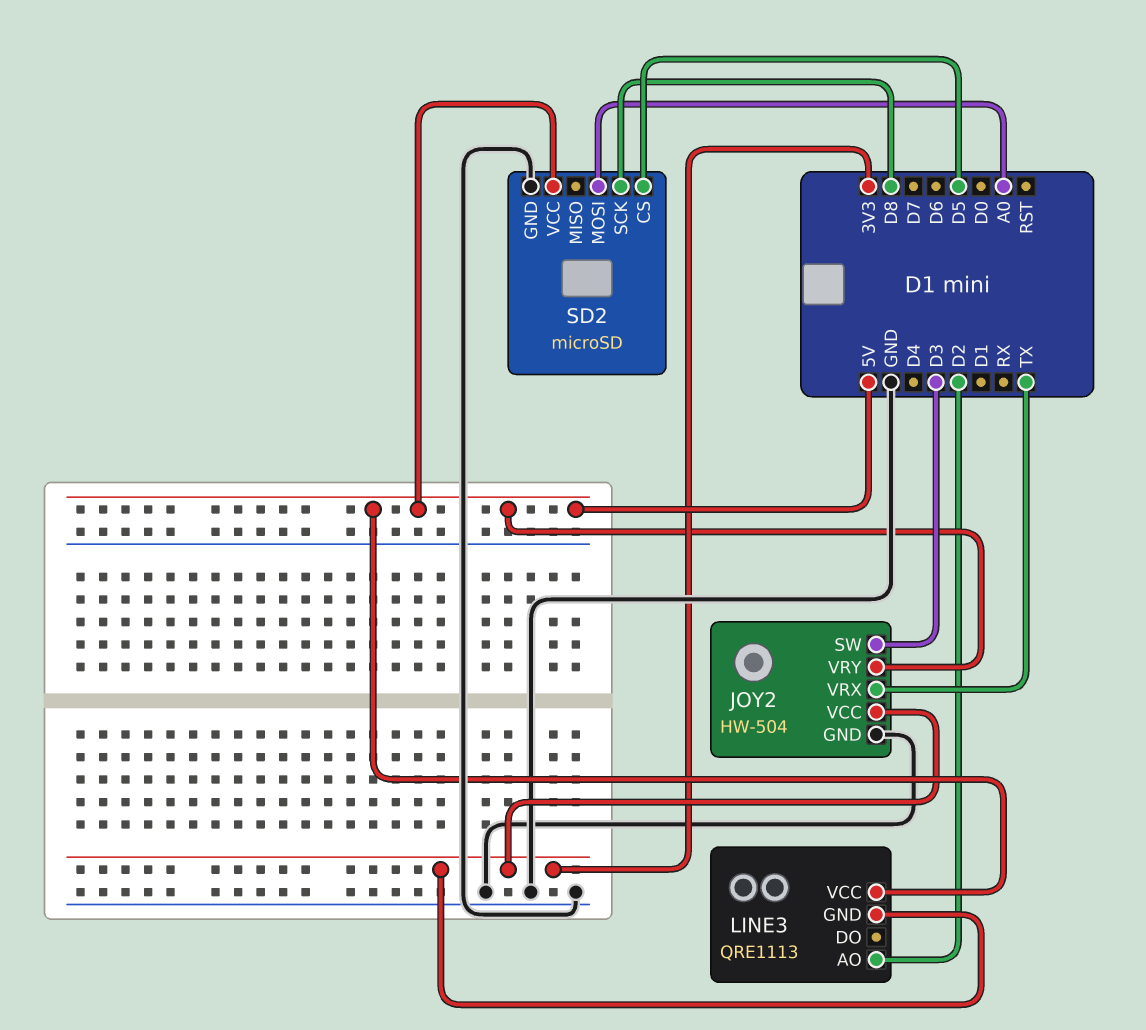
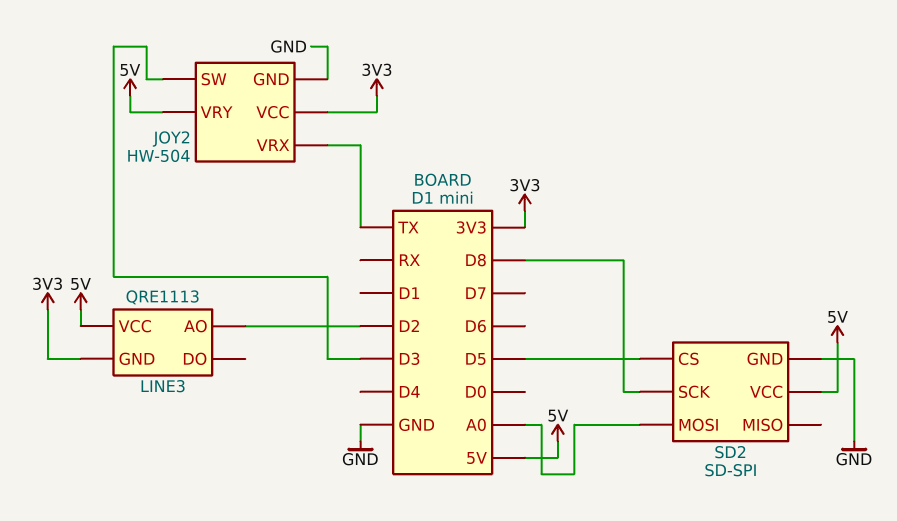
SD2: microSD -> SD-SPI

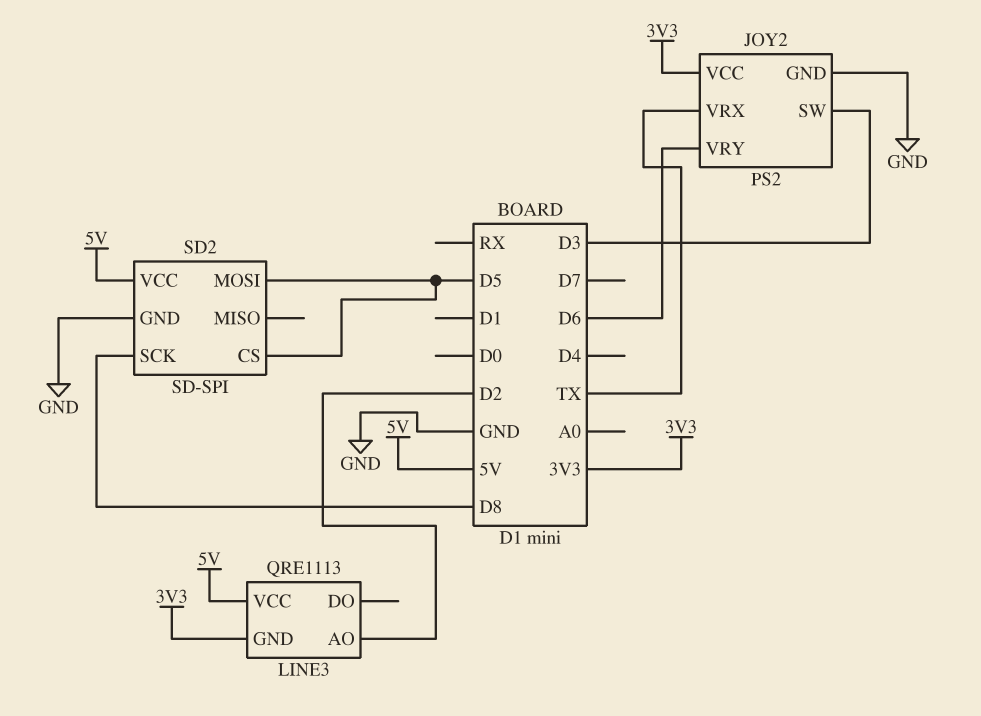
JOY2: HW-504 -> PS2
JOY2 pin VRY: 5V -> D6
SD2 pin MOSI: A0 -> D5

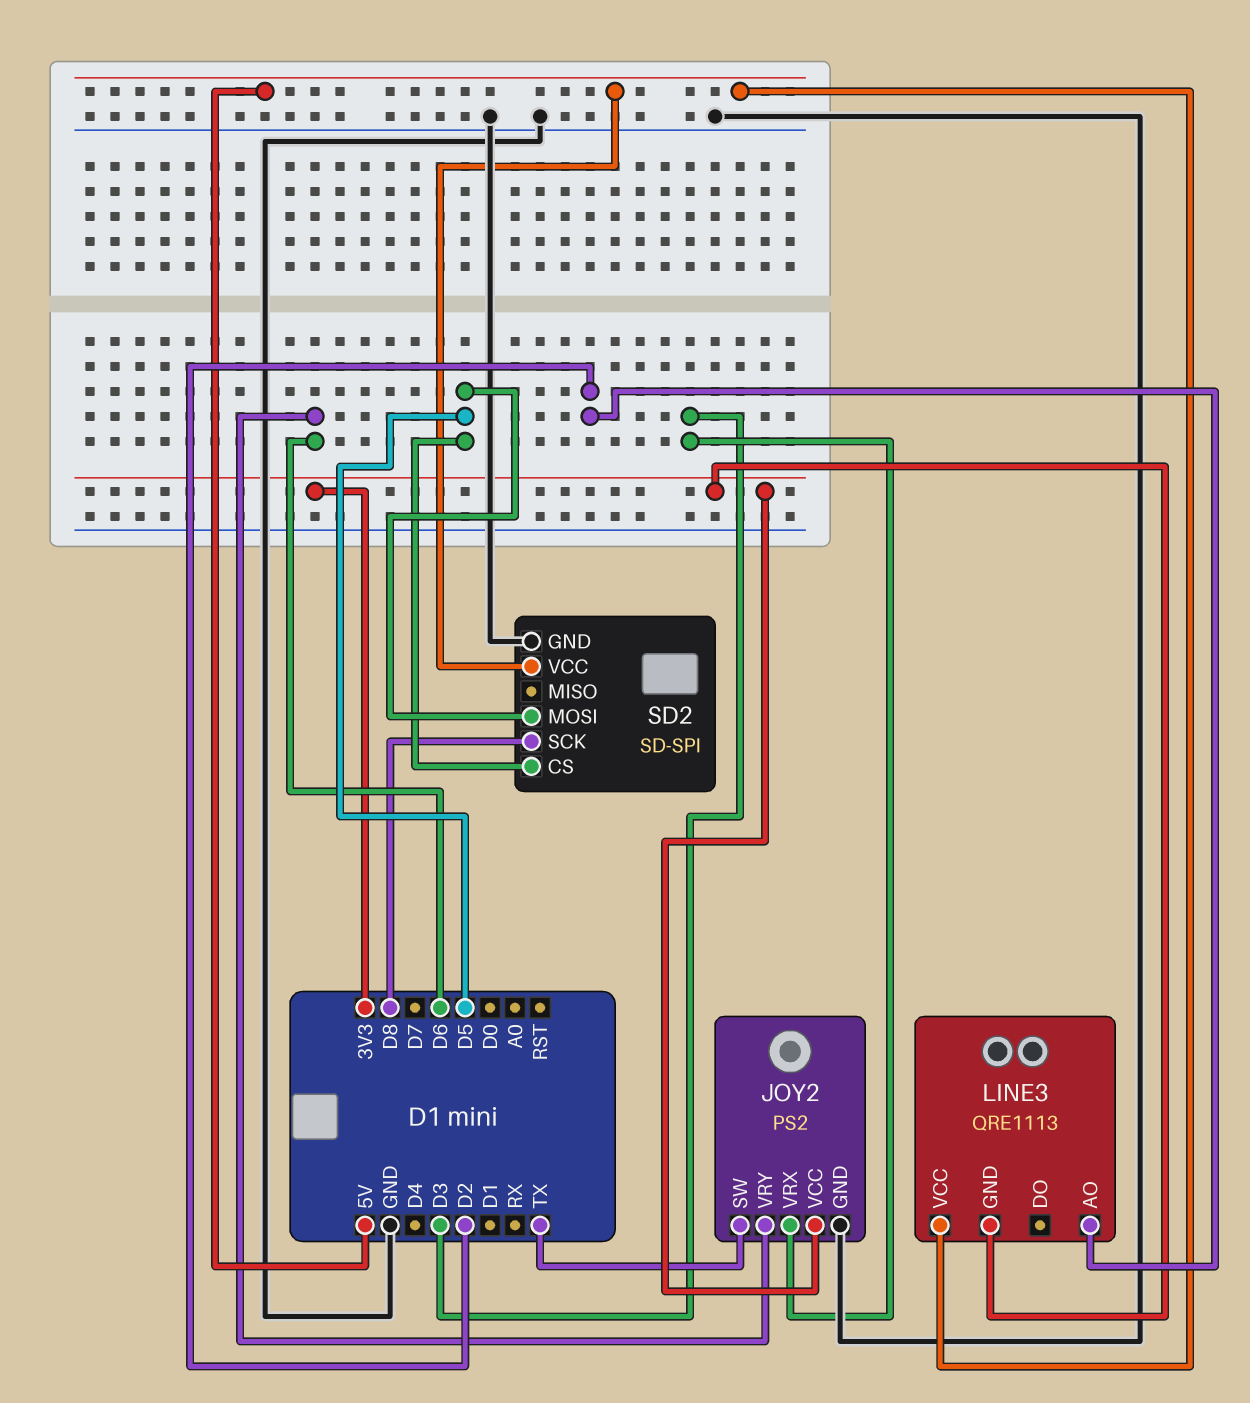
JOY2 pin SW: D3 -> TX
JOY2 pin VRX: TX -> D3

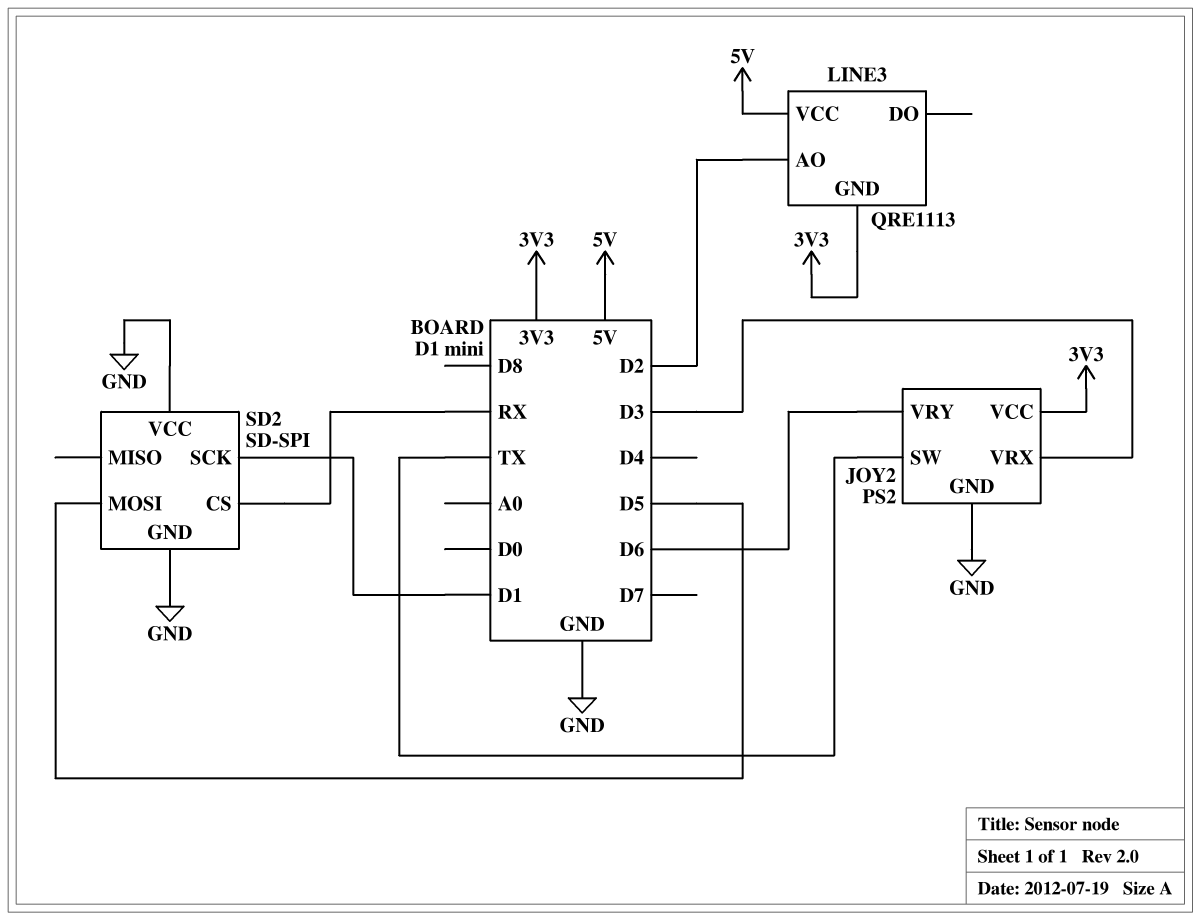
SD2 pin CS: D5 -> RX
SD2 pin SCK: D8 -> D1
SD2 pin VCC: 5V -> GND

